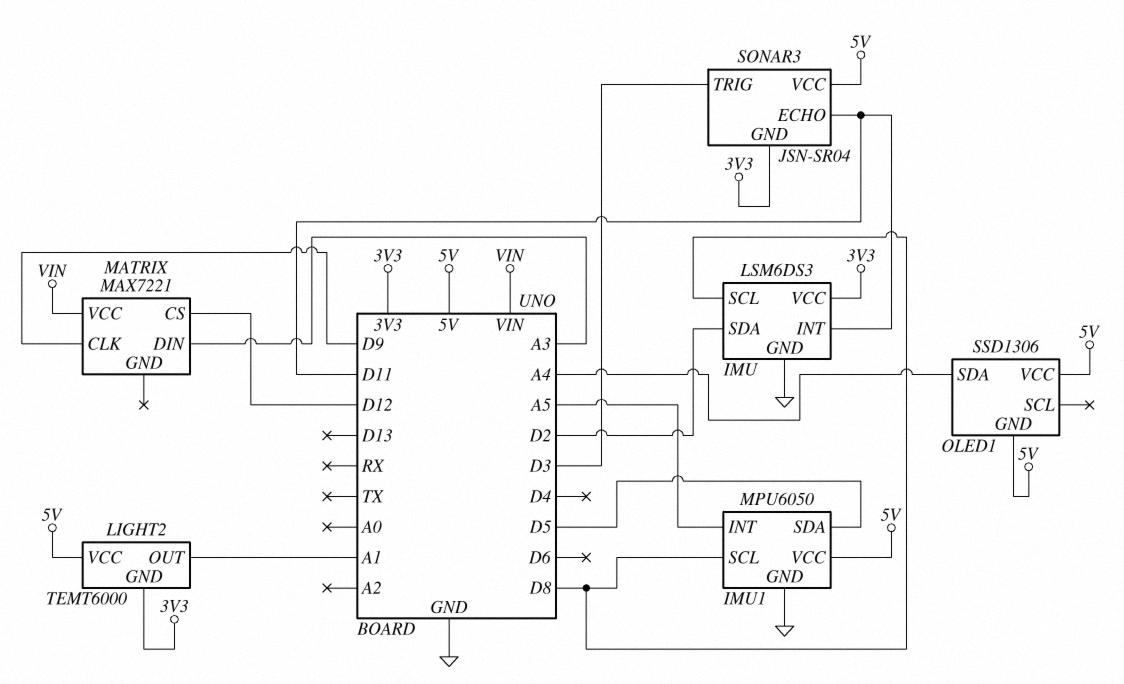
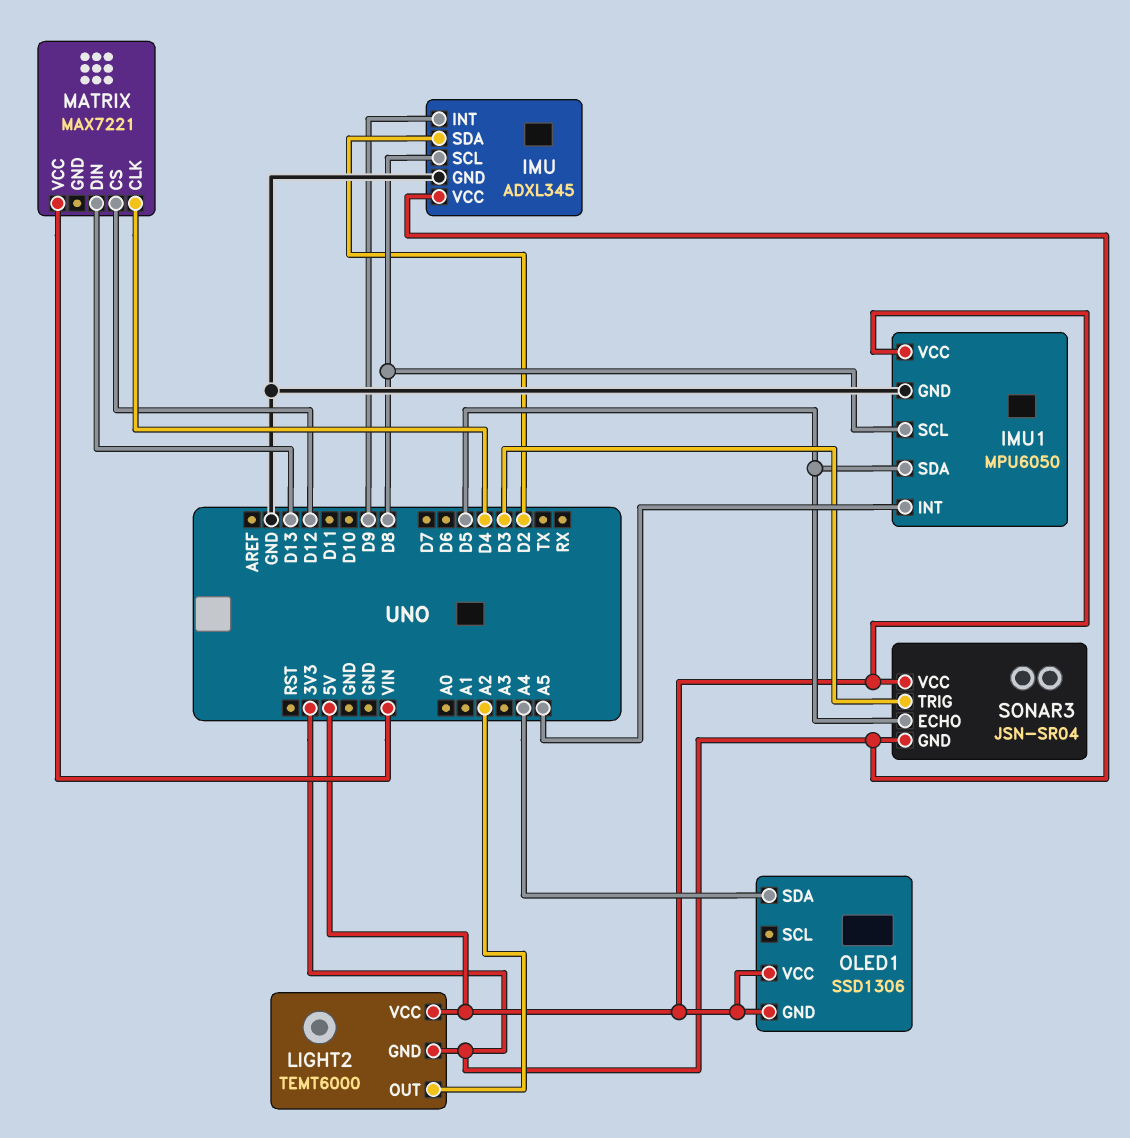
IMU: LSM6DS3 -> ADXL345
IMU pin INT: D11 -> D9
LIGHT2 pin OUT: A1 -> A2
MATRIX pin CLK: D9 -> D4
MATRIX pin DIN: A3 -> D13
SONAR3 pin ECHO: D11 -> D5

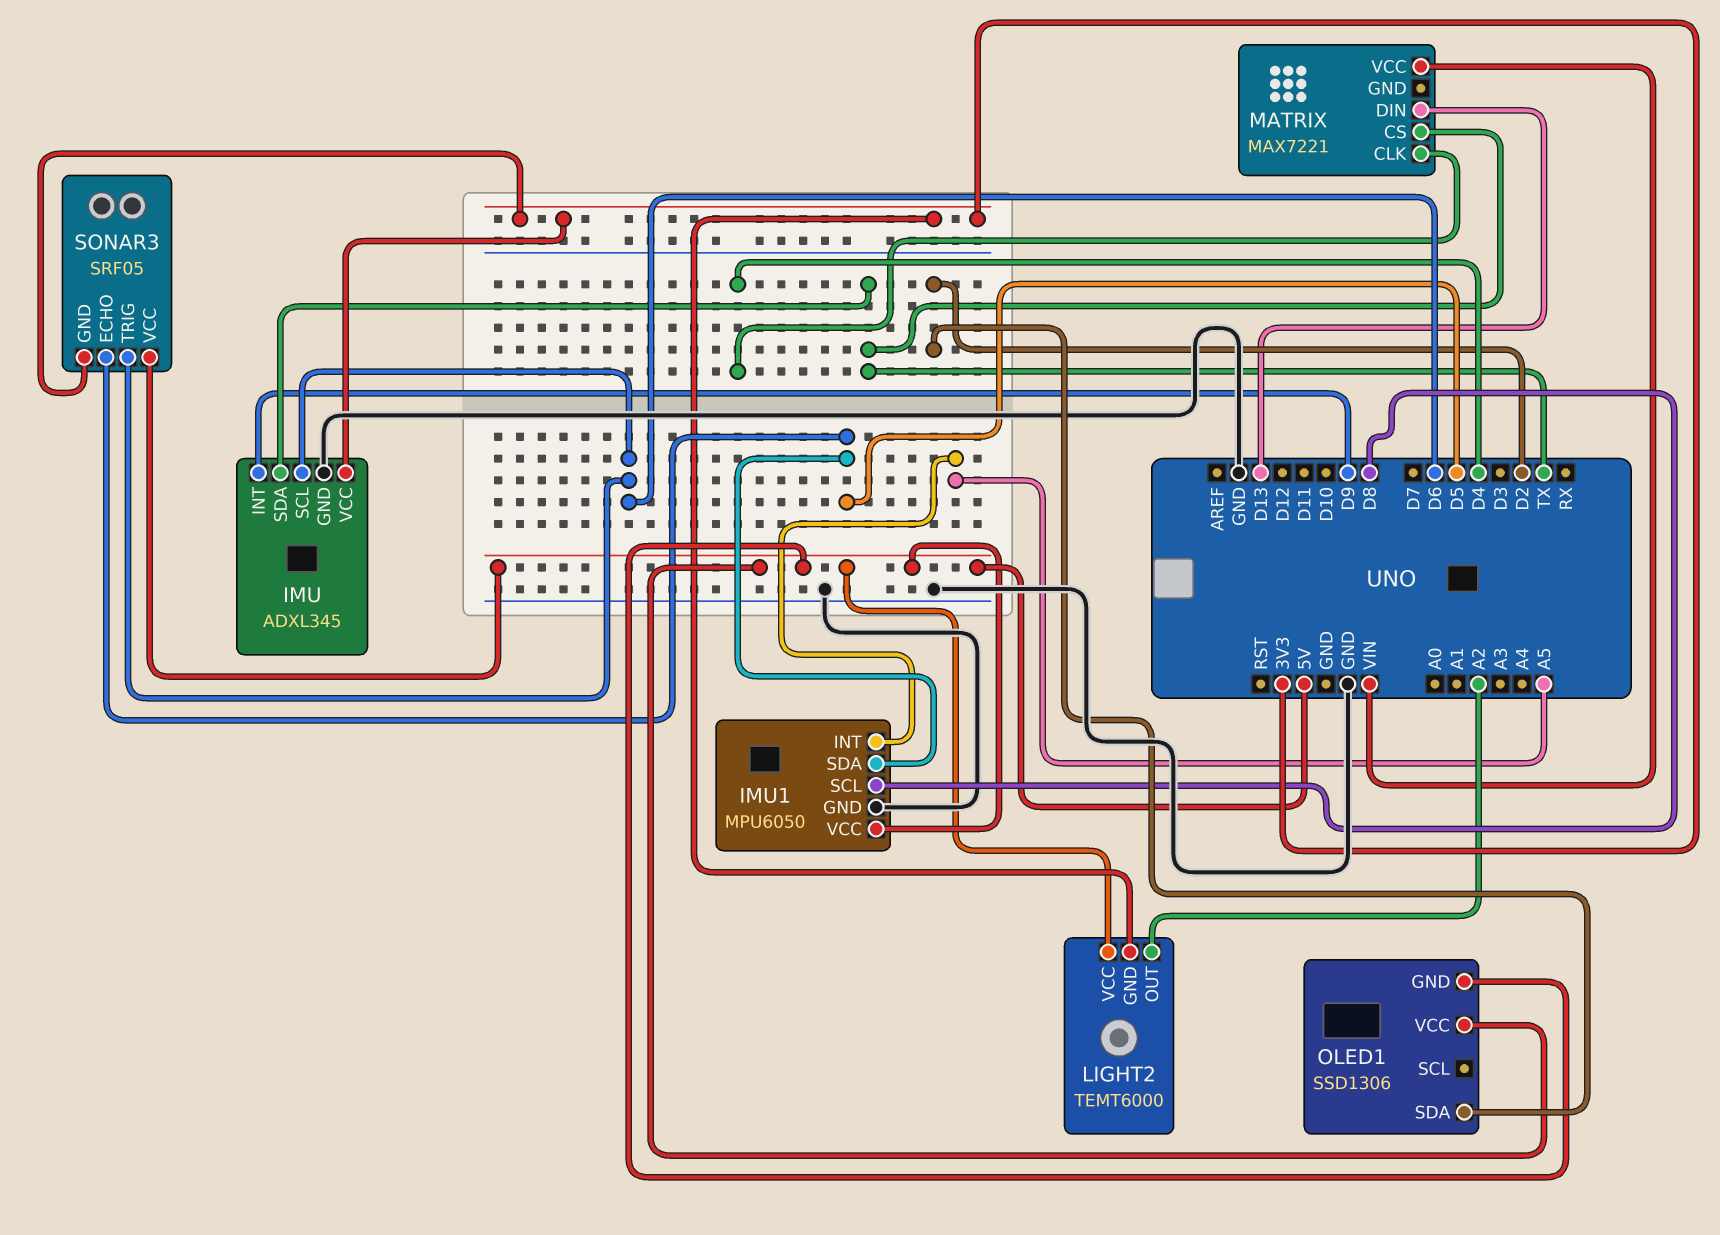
IMU pin SCL: D8 -> D6
IMU pin SDA: D2 -> TX
MATRIX pin CS: D12 -> TX
OLED1 pin SDA: A4 -> D2
SONAR3: JSN-SR04 -> SRF05
SONAR3 pin TRIG: D3 -> D6

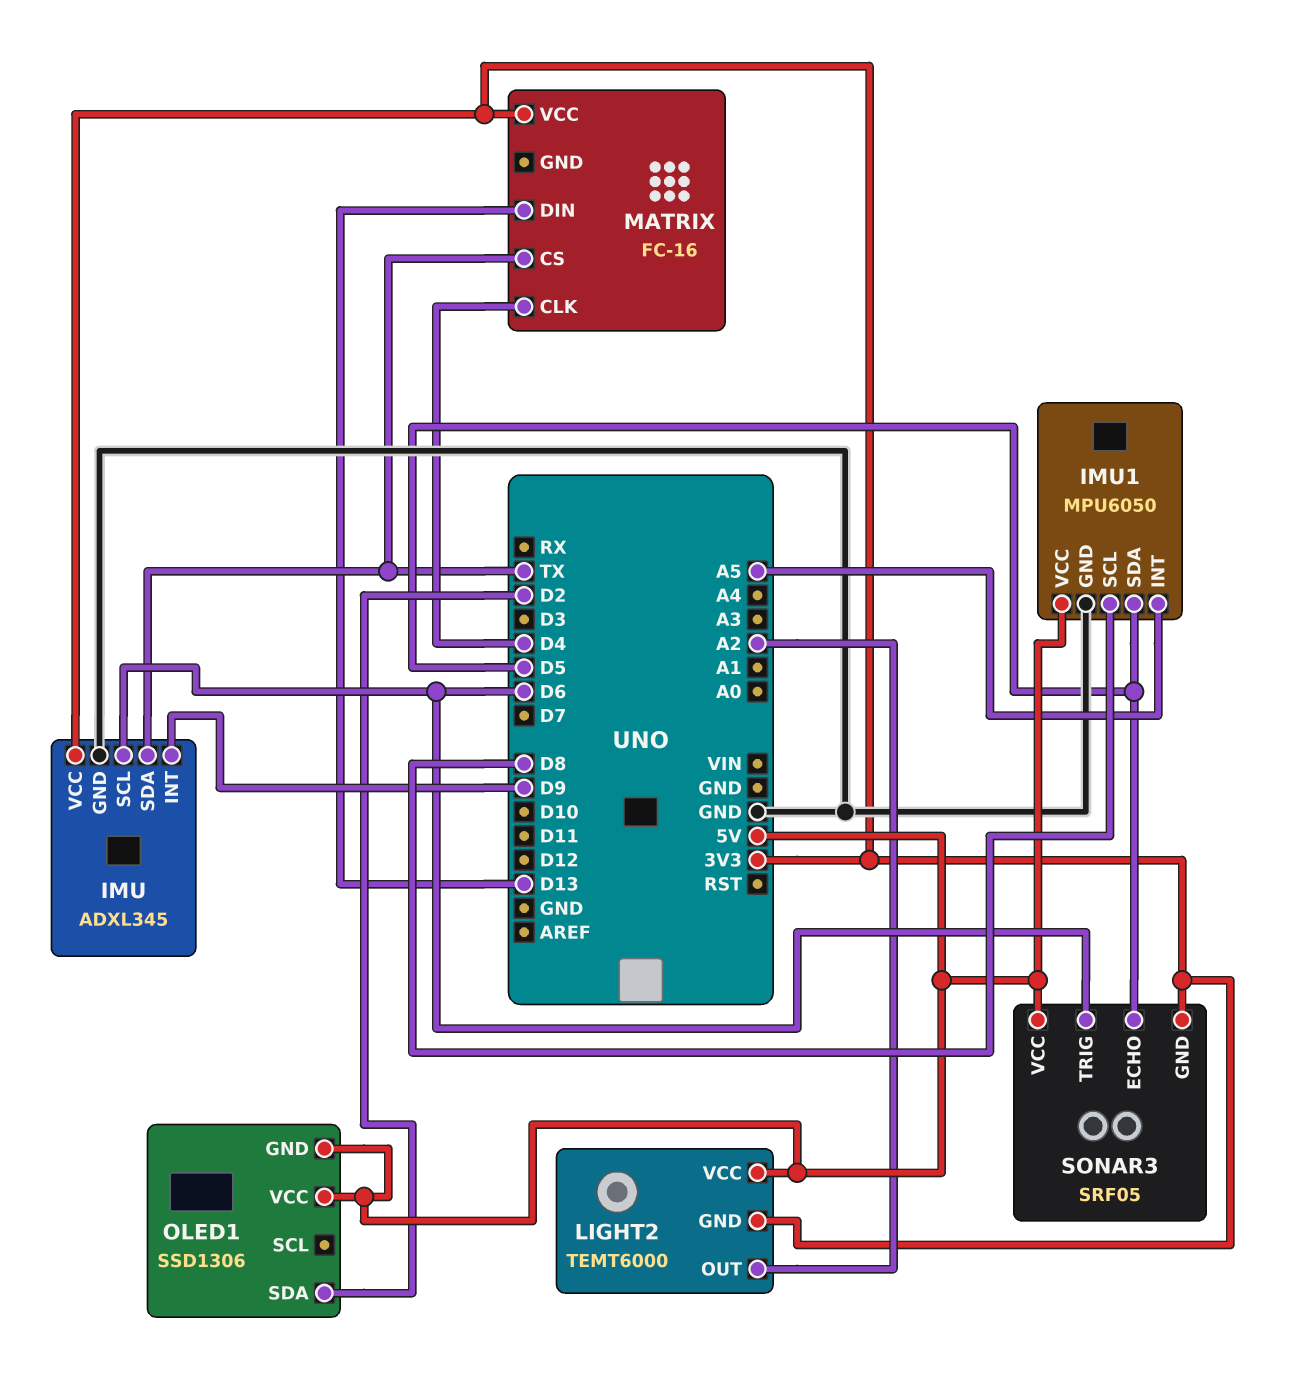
MATRIX: MAX7221 -> FC-16
MATRIX pin VCC: VIN -> 3V3

